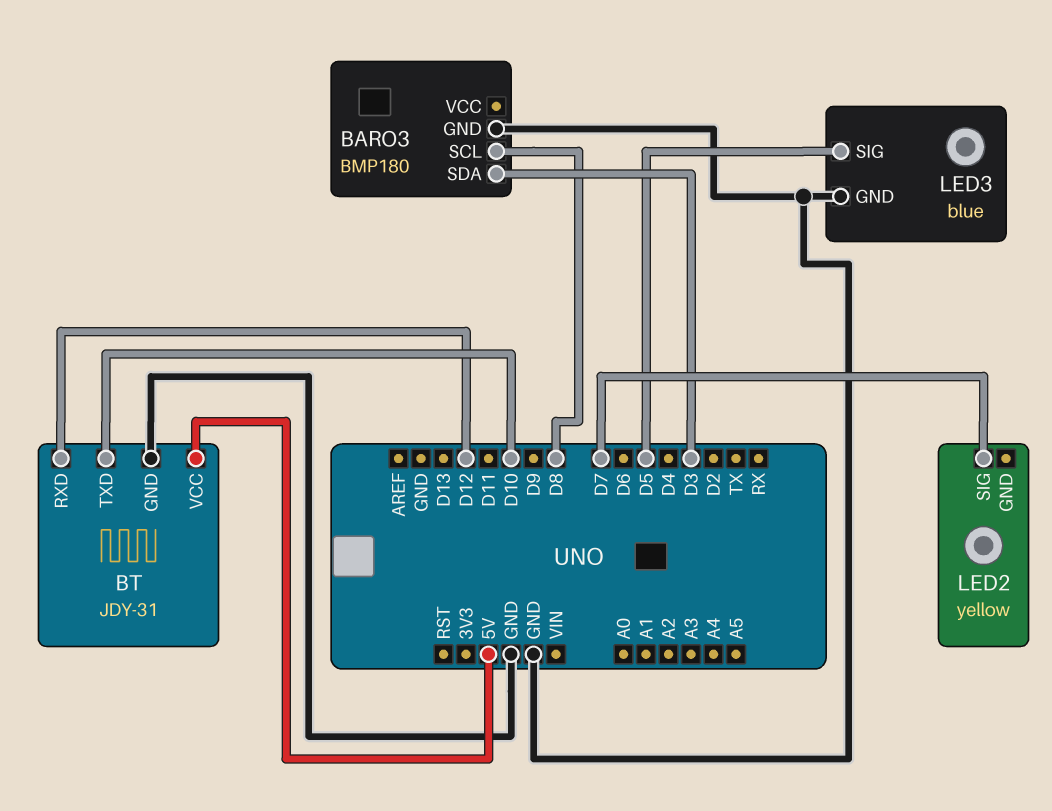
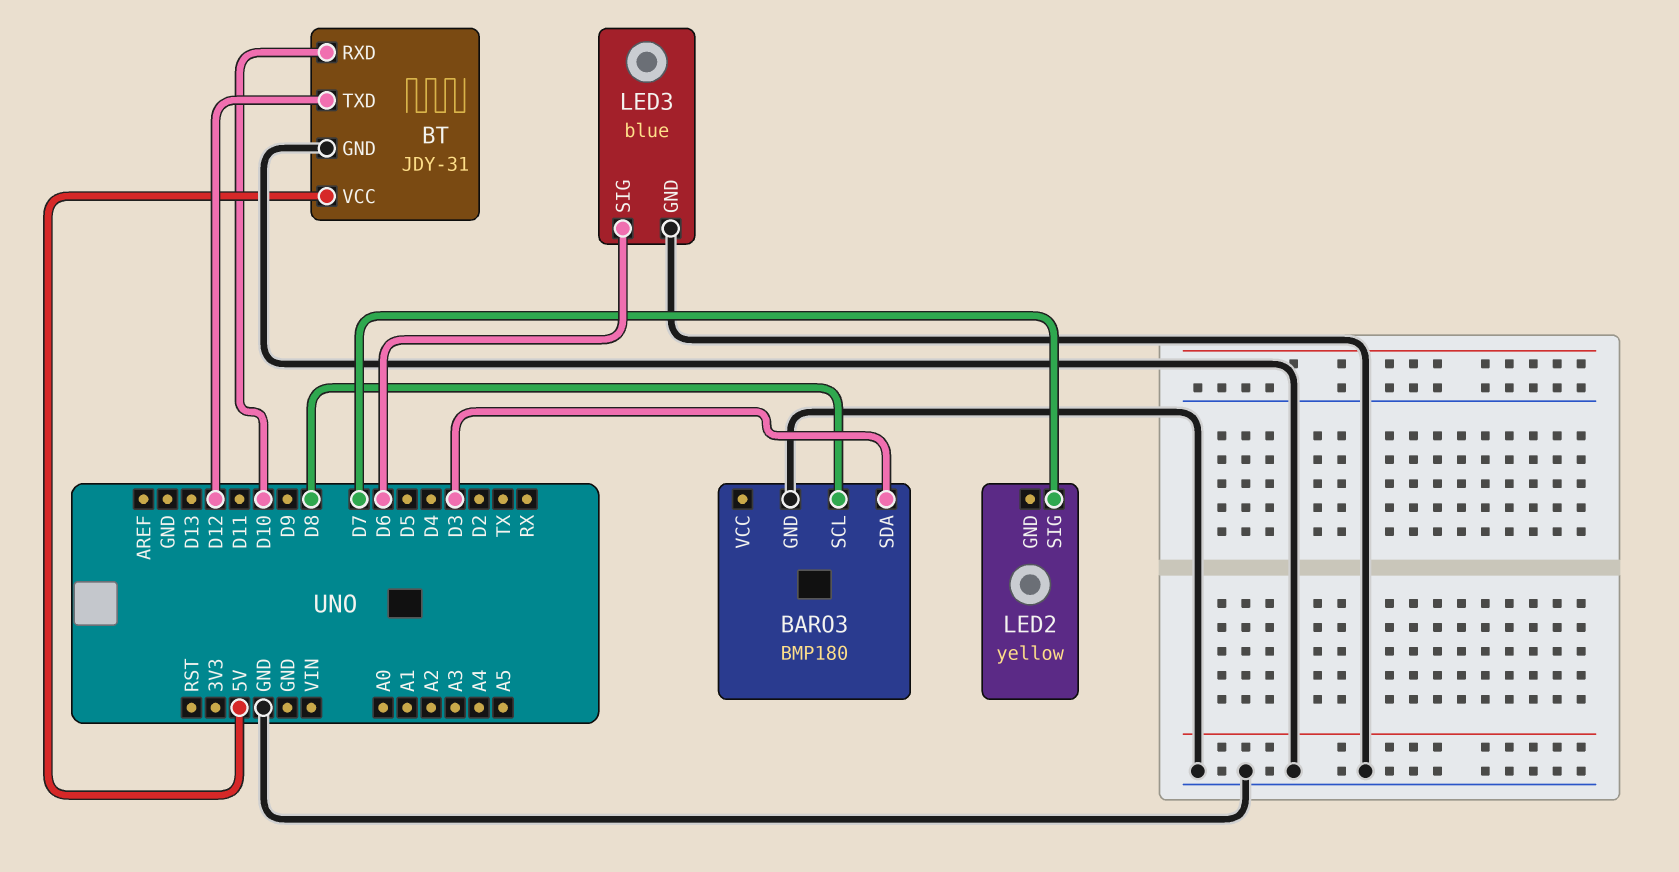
BT pin RXD: D12 -> D10
BT pin TXD: D10 -> D12
LED3 pin SIG: D5 -> D6

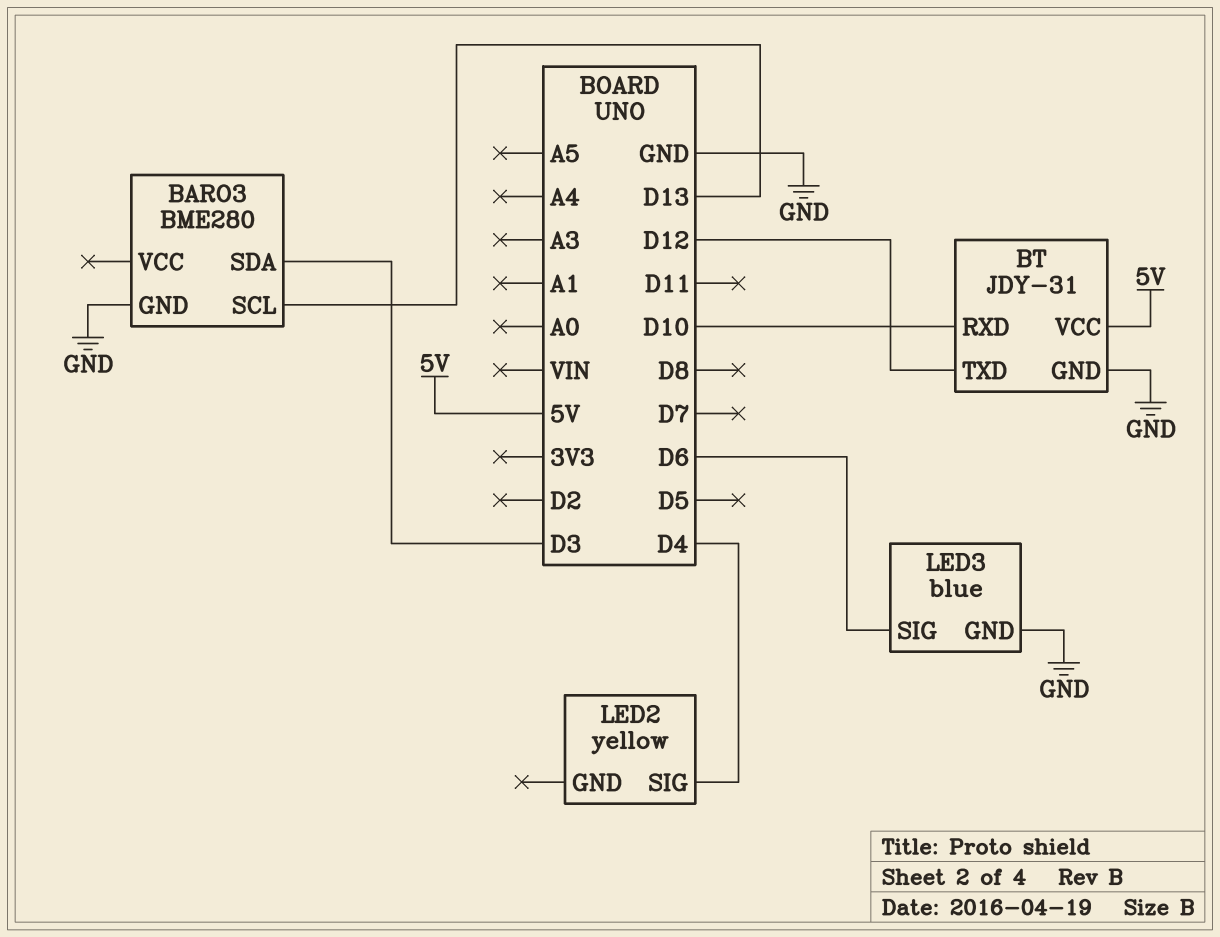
BARO3: BMP180 -> BME280
BARO3 pin SCL: D8 -> D13
LED2 pin SIG: D7 -> D4

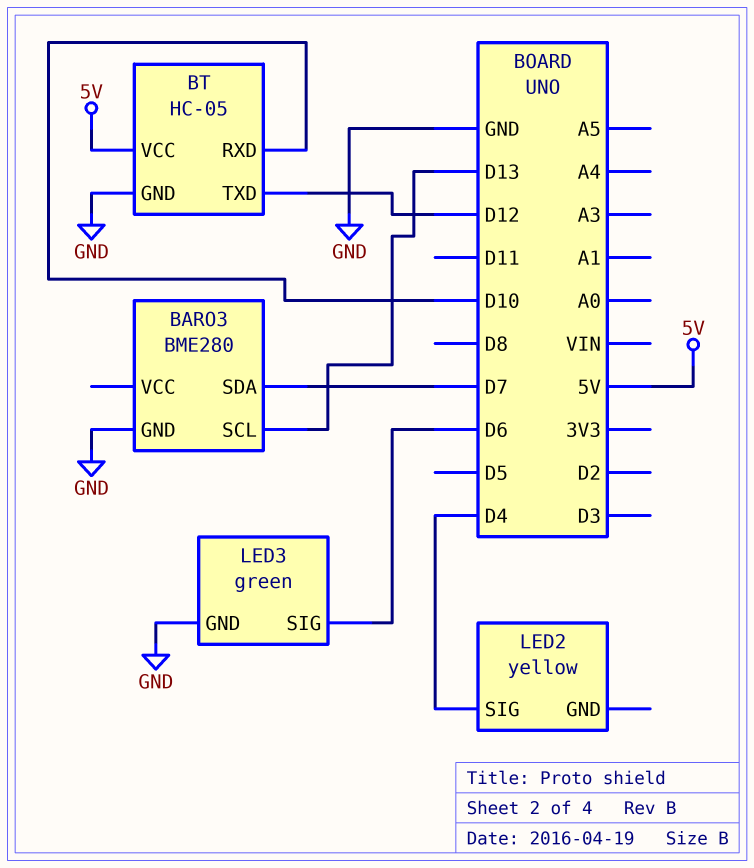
BARO3 pin SDA: D3 -> D7
BT: JDY-31 -> HC-05
LED3: blue -> green

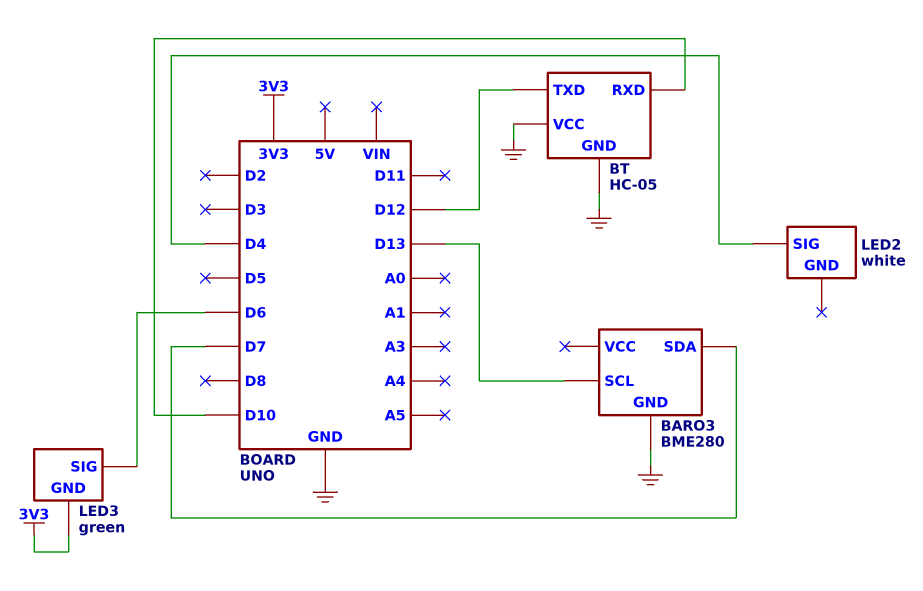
BT pin VCC: 5V -> GND
LED2: yellow -> white
LED3 pin GND: GND -> 3V3

